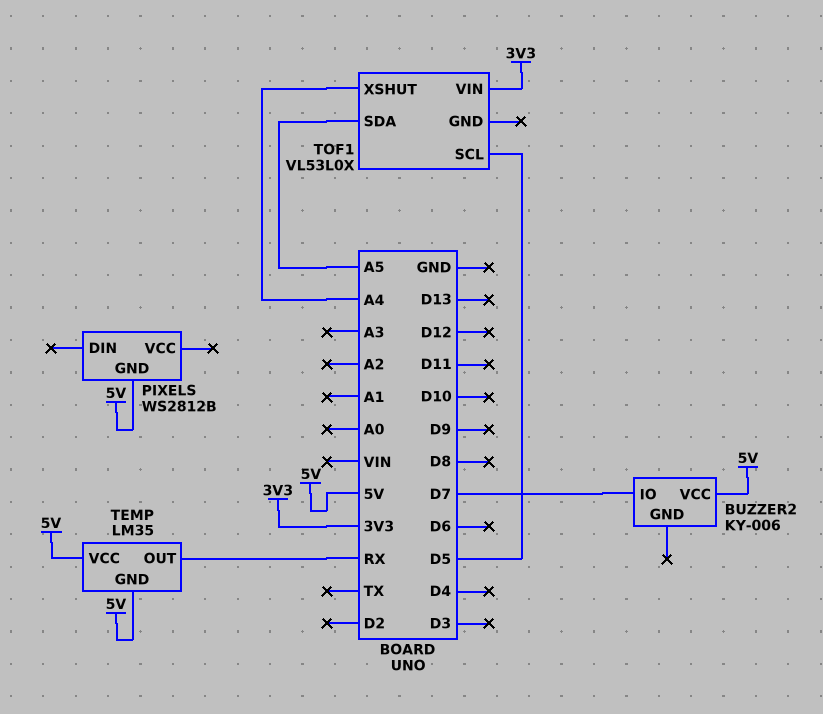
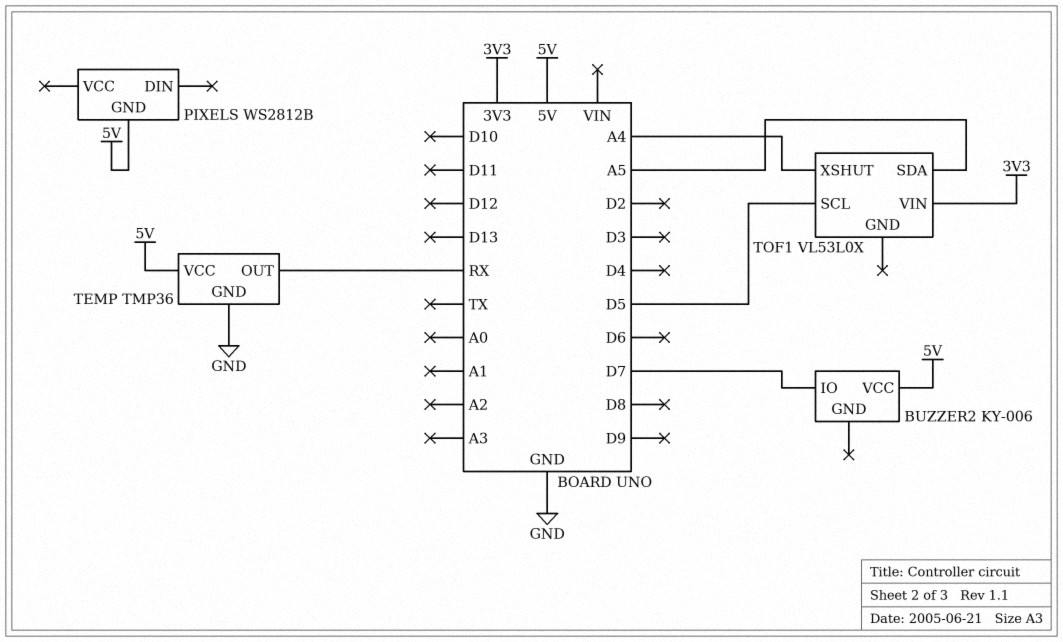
TEMP: LM35 -> TMP36
TEMP pin GND: 5V -> GND

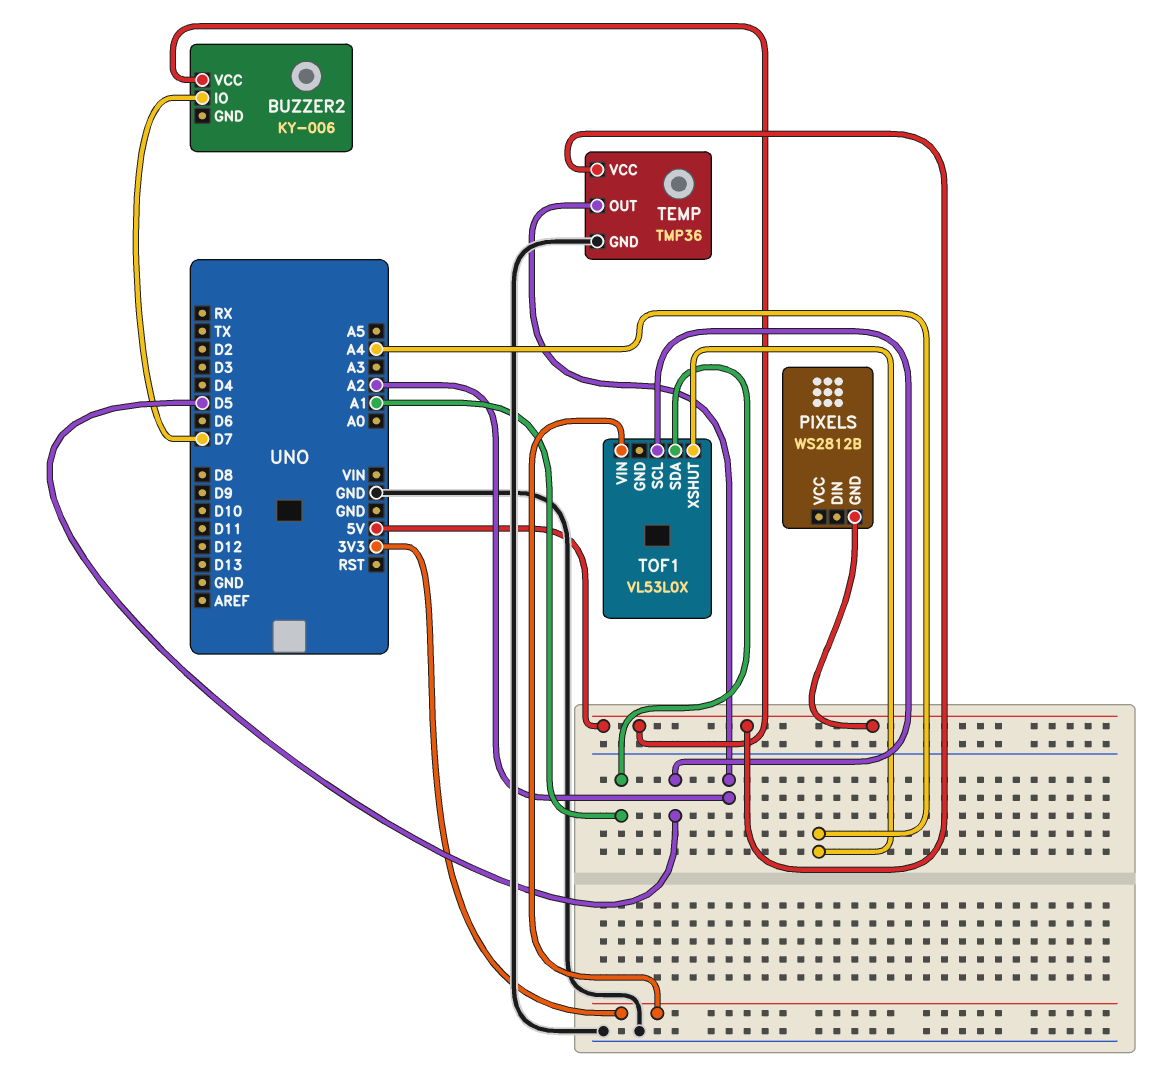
TEMP pin OUT: RX -> A2
TOF1 pin SDA: A5 -> A1

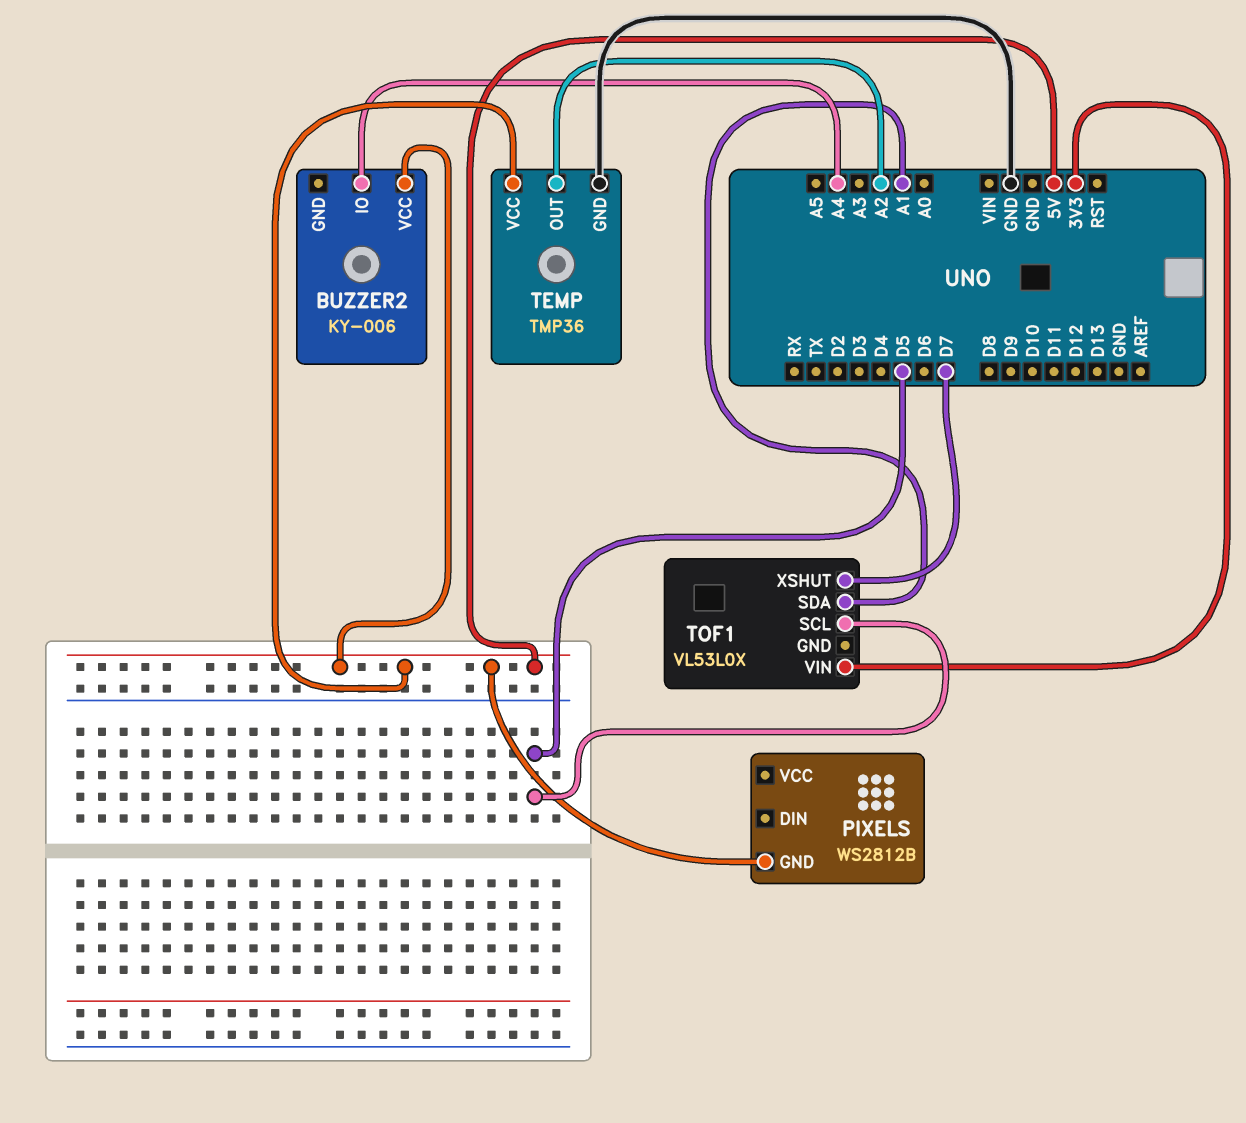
BUZZER2 pin IO: D7 -> A4
TOF1 pin XSHUT: A4 -> D7

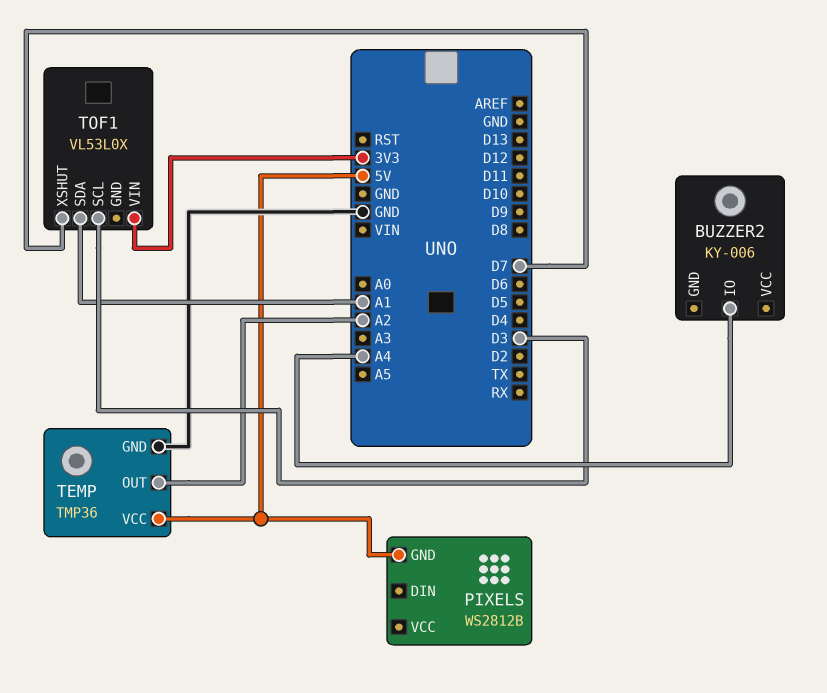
BUZZER2 pin VCC: 5V -> none
TOF1 pin SCL: D5 -> D3

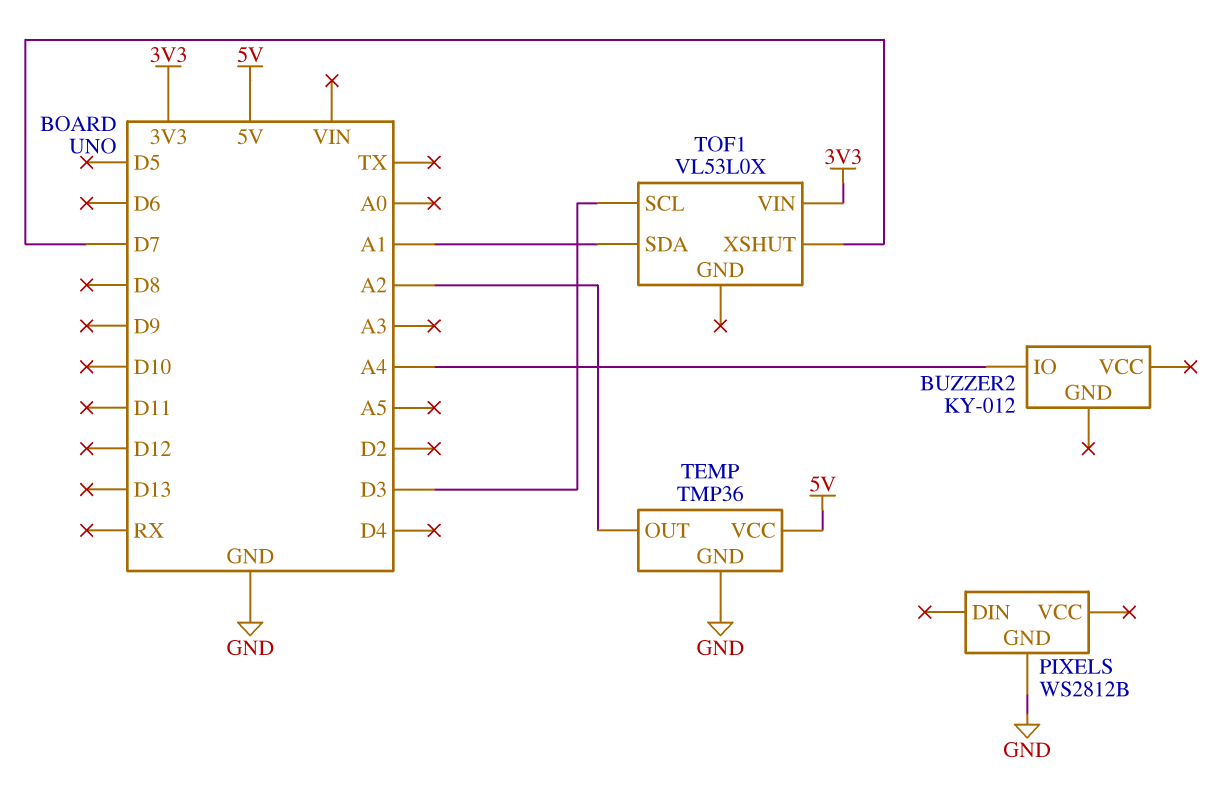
BUZZER2: KY-006 -> KY-012
PIXELS pin GND: 5V -> GND

